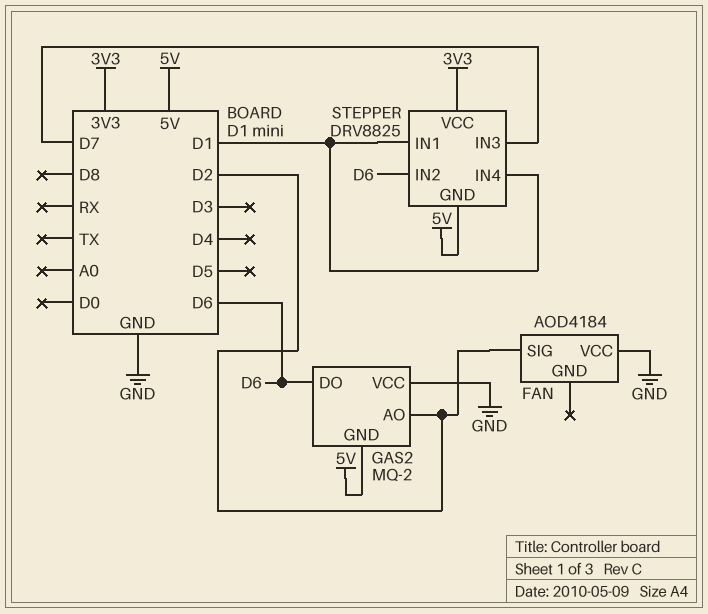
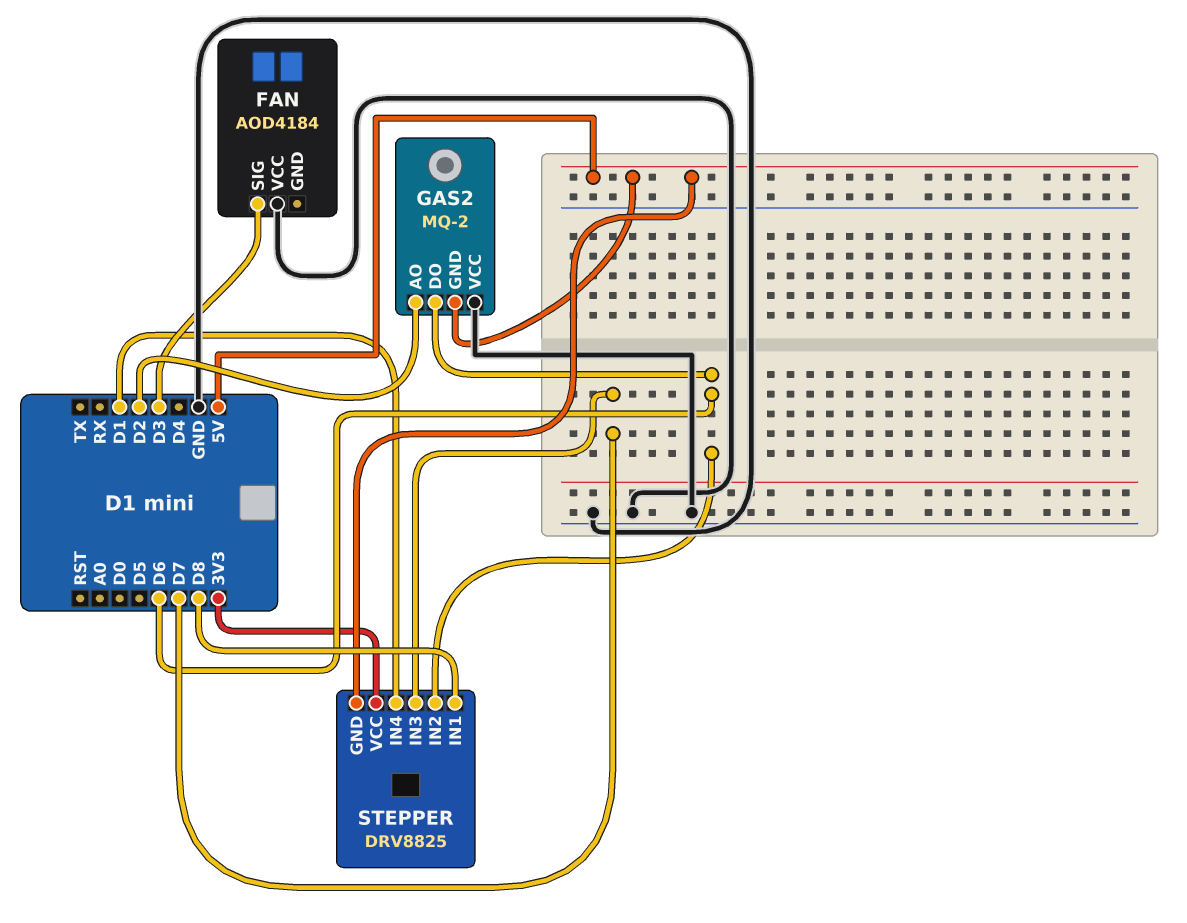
FAN pin SIG: D2 -> D3
STEPPER pin IN1: D1 -> D8

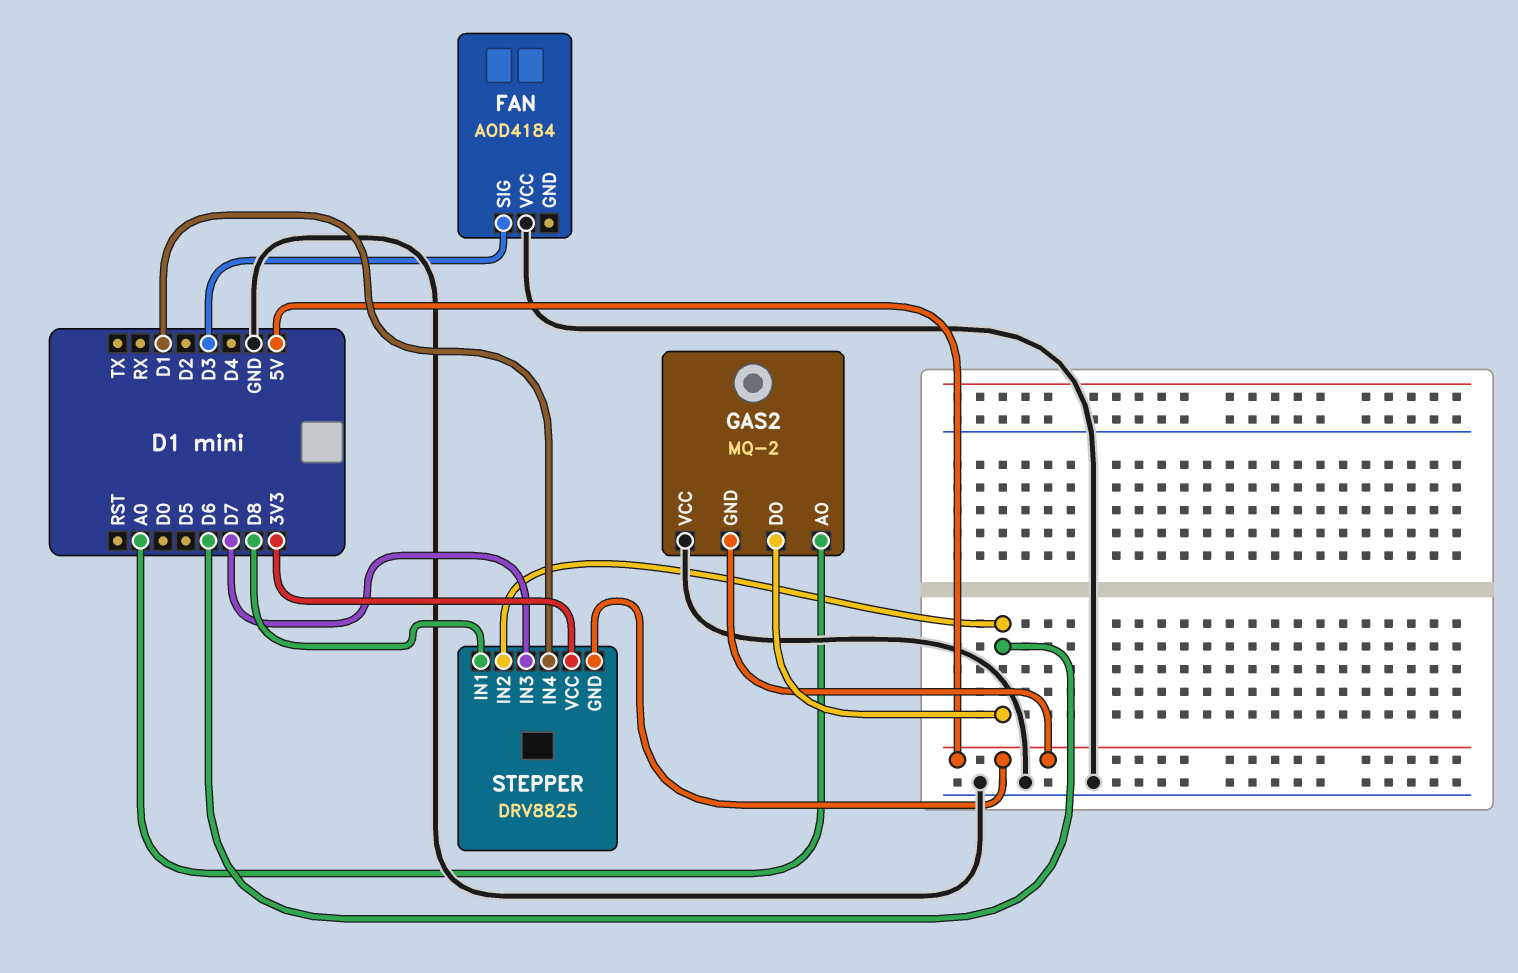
GAS2 pin AO: D2 -> A0

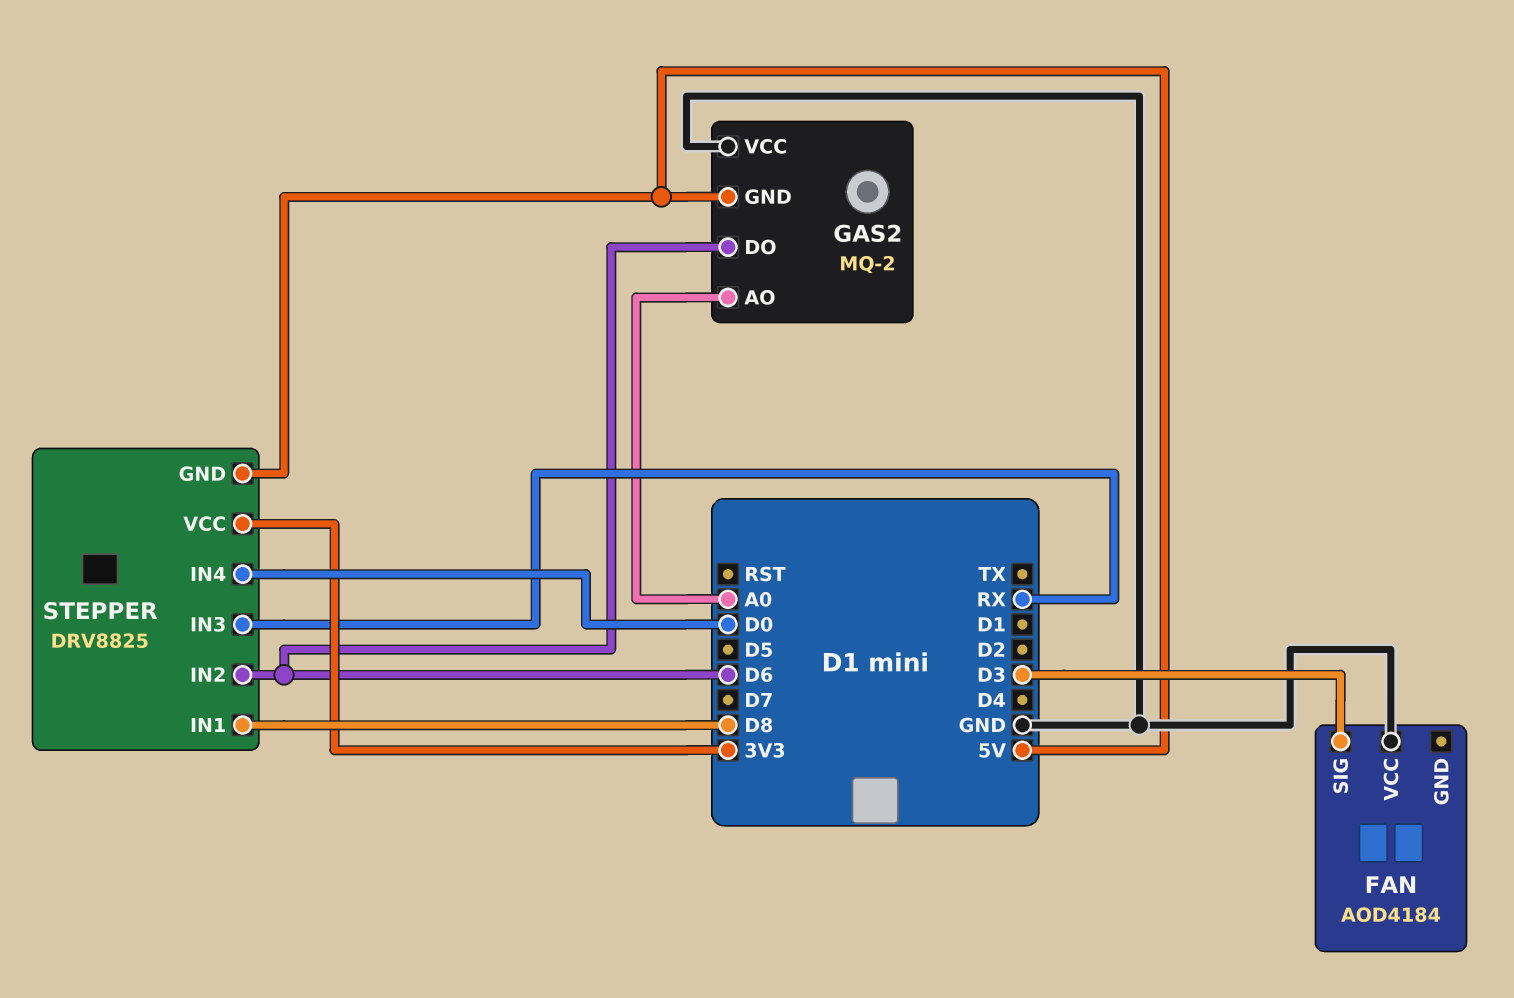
STEPPER pin IN3: D7 -> RX
STEPPER pin IN4: D1 -> D0

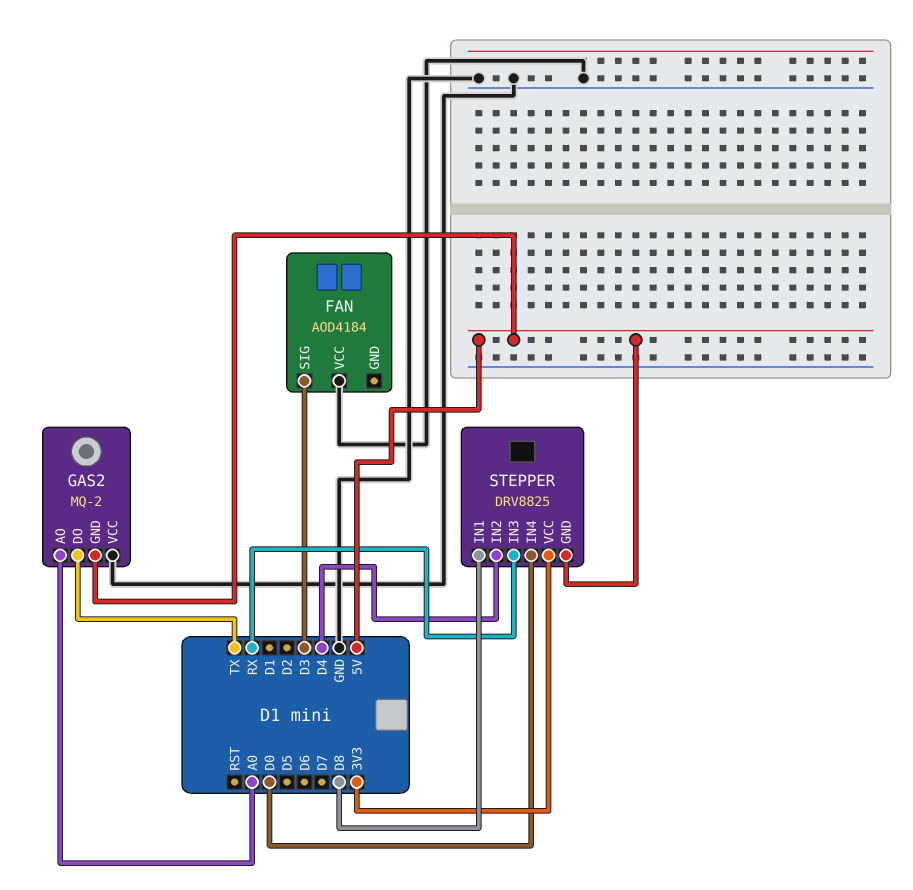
GAS2 pin DO: D6 -> TX
STEPPER pin IN2: D6 -> D4

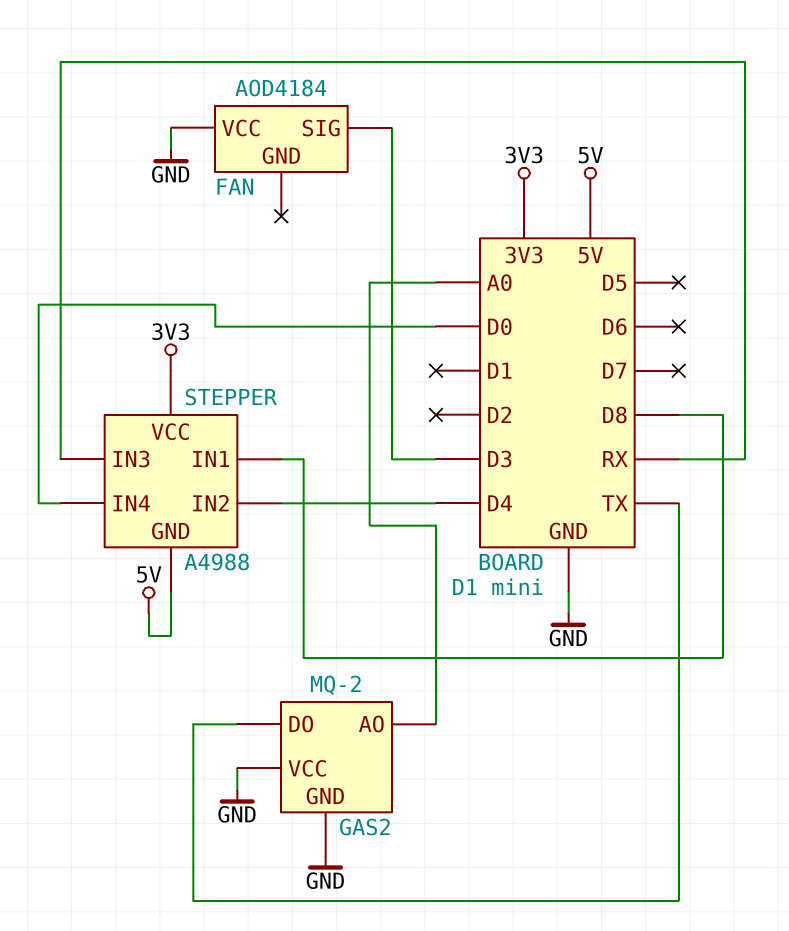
GAS2 pin GND: 5V -> GND
STEPPER: DRV8825 -> A4988

